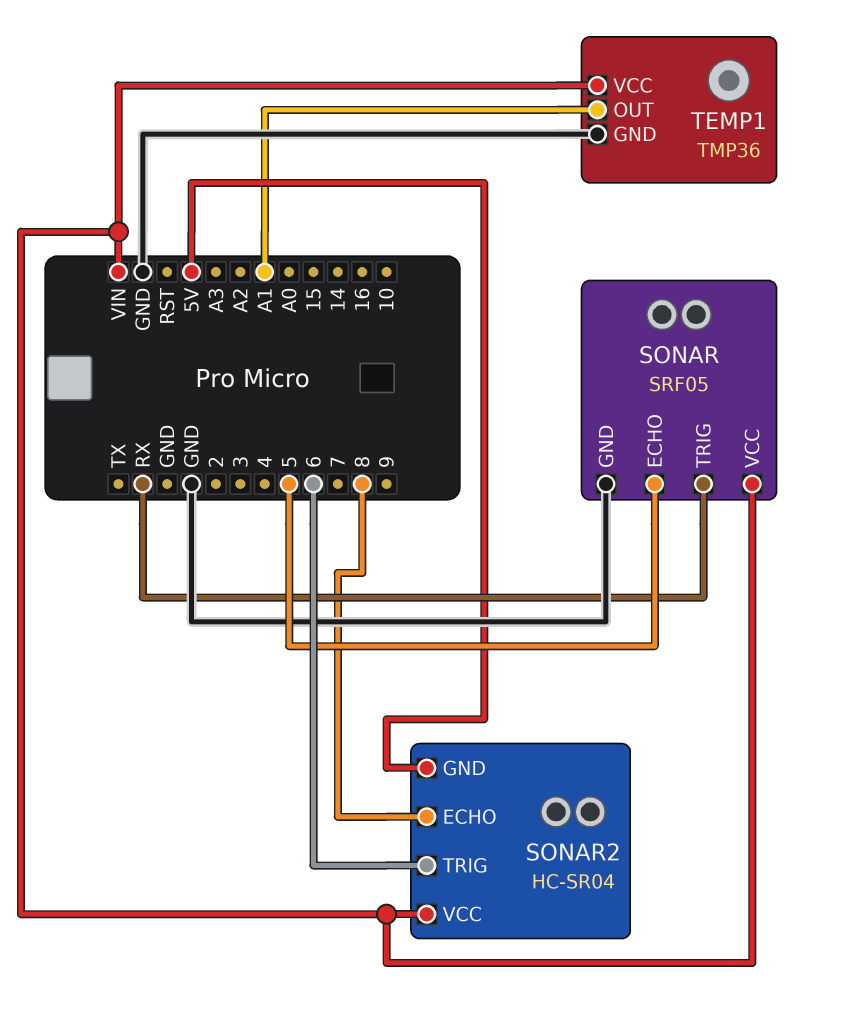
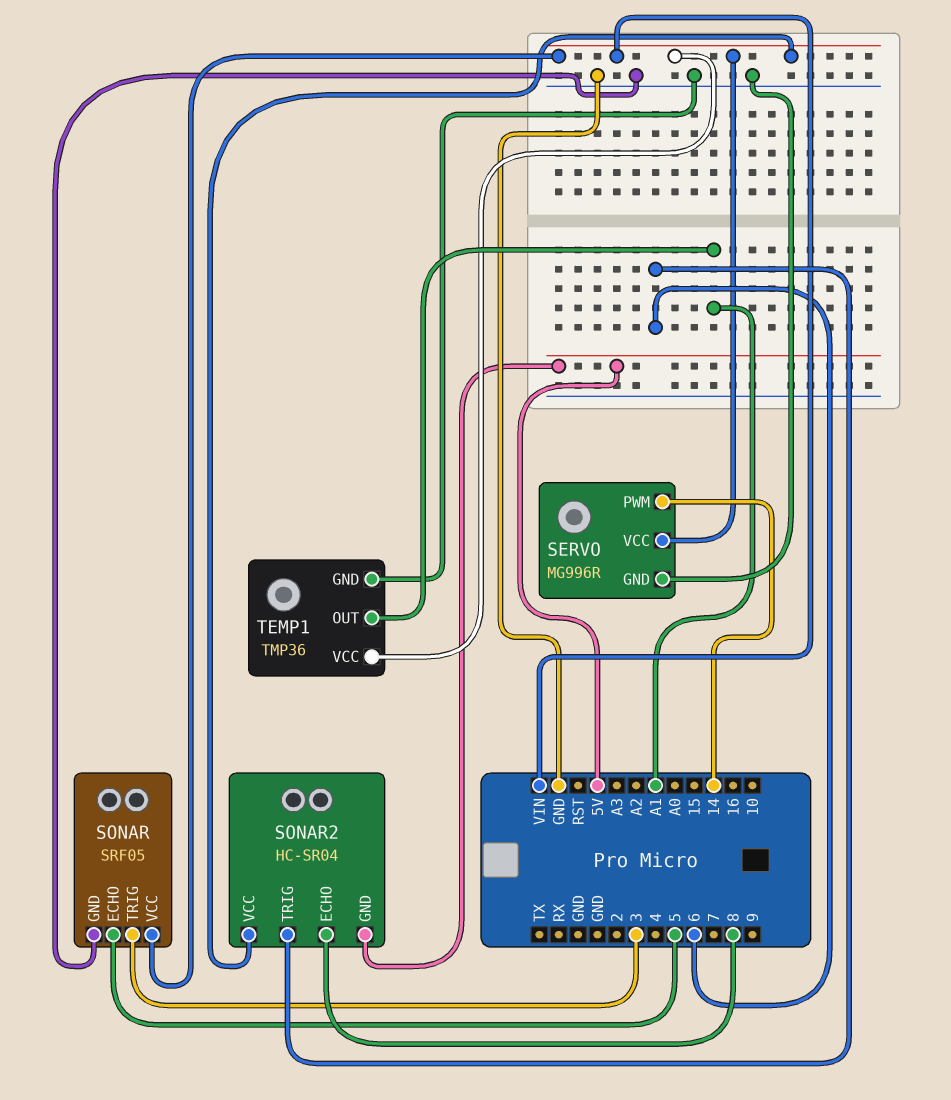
SERVO: none -> MG996R
SERVO pin GND: none -> GND
SERVO pin PWM: none -> 14
SERVO pin VCC: none -> VIN
SONAR pin TRIG: RX -> 3

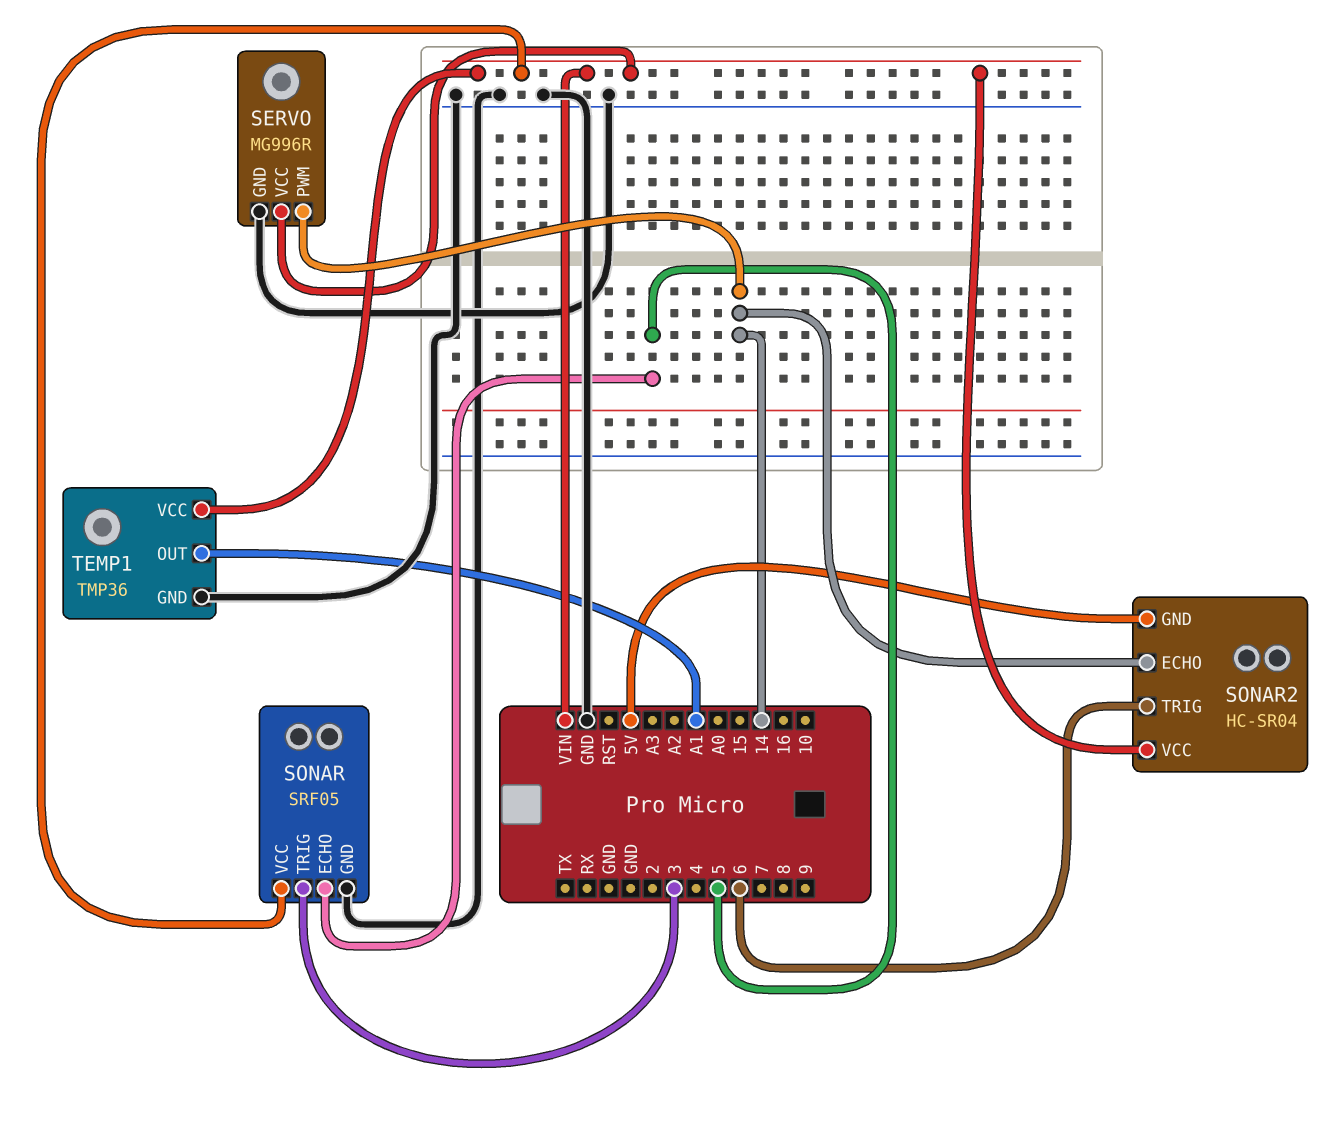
SONAR2 pin ECHO: 8 -> 14

